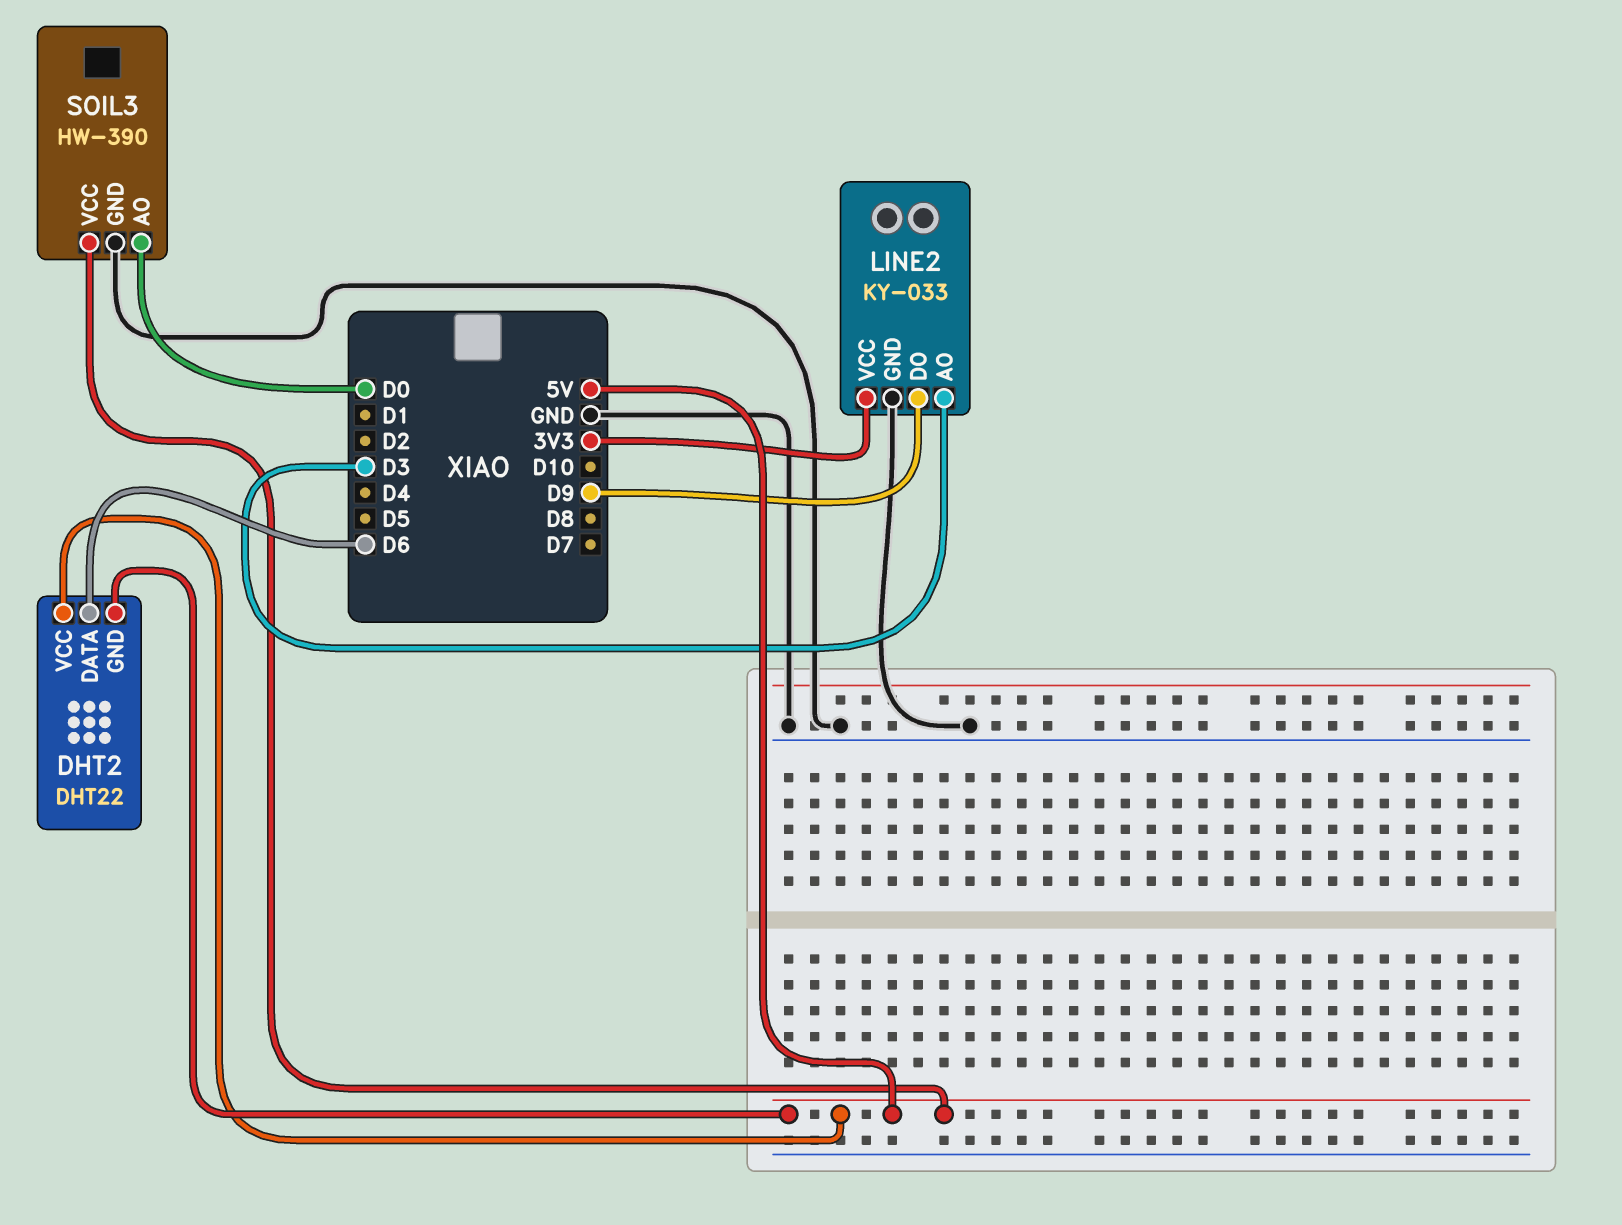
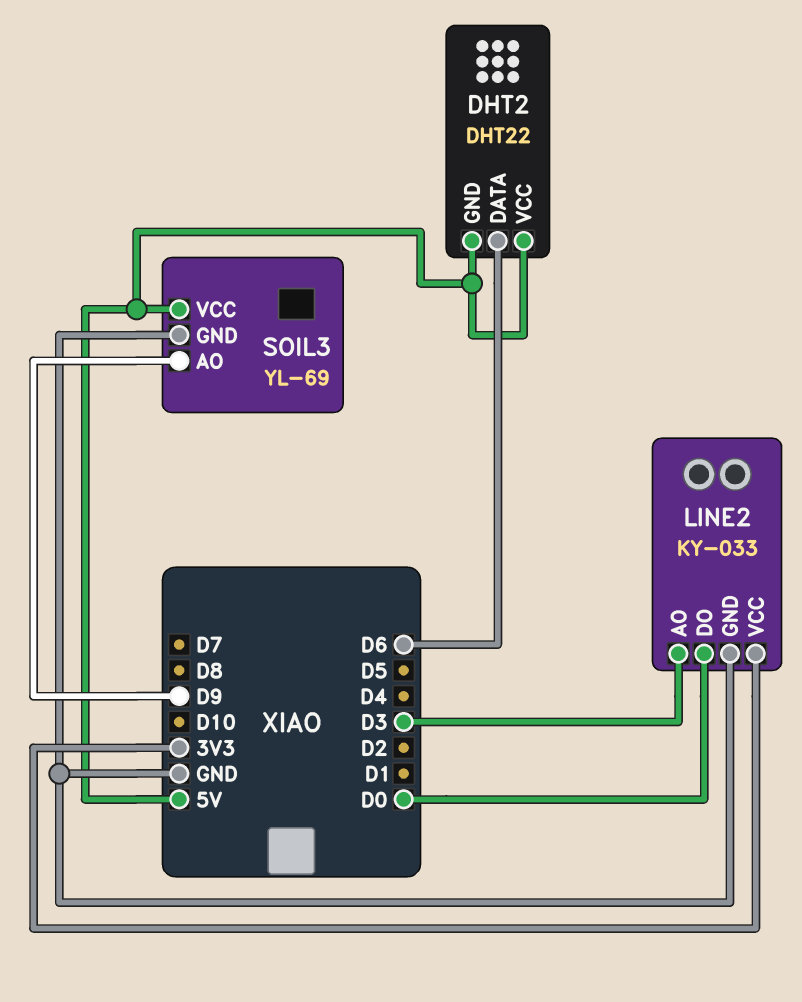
LINE2 pin DO: D9 -> D0
SOIL3: HW-390 -> YL-69
SOIL3 pin AO: D0 -> D9

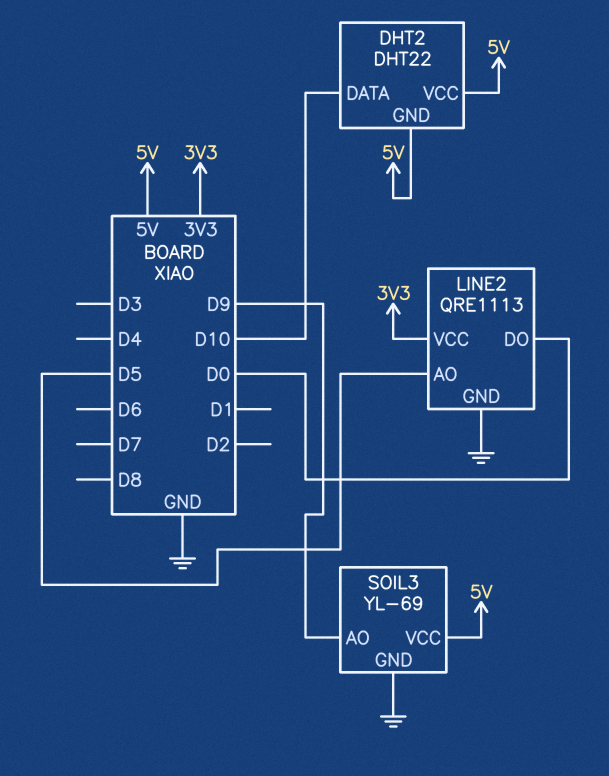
DHT2 pin DATA: D6 -> D10
LINE2: KY-033 -> QRE1113
LINE2 pin AO: D3 -> D5

